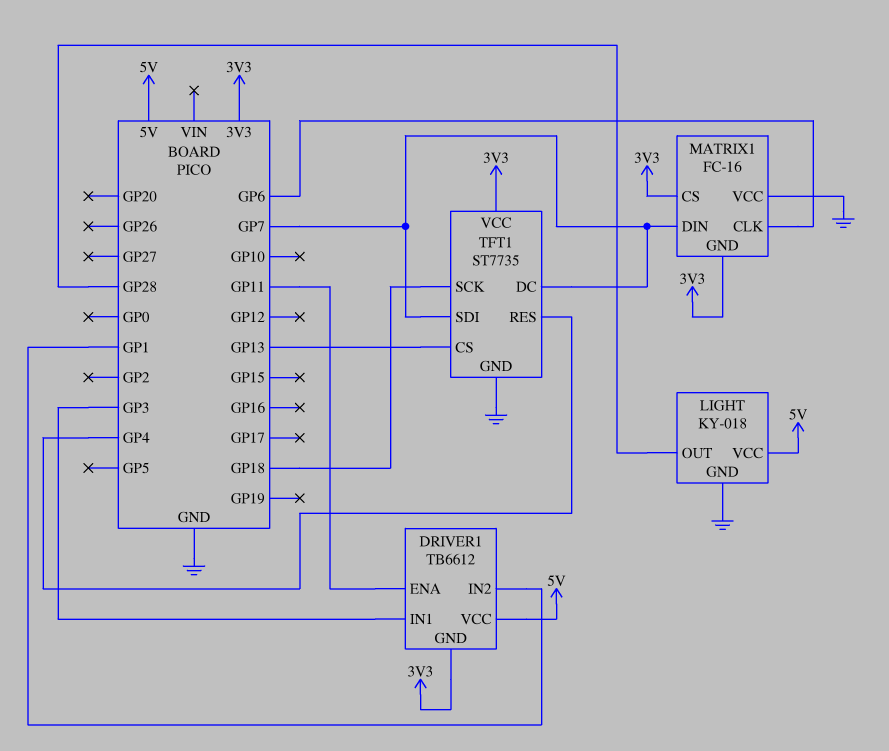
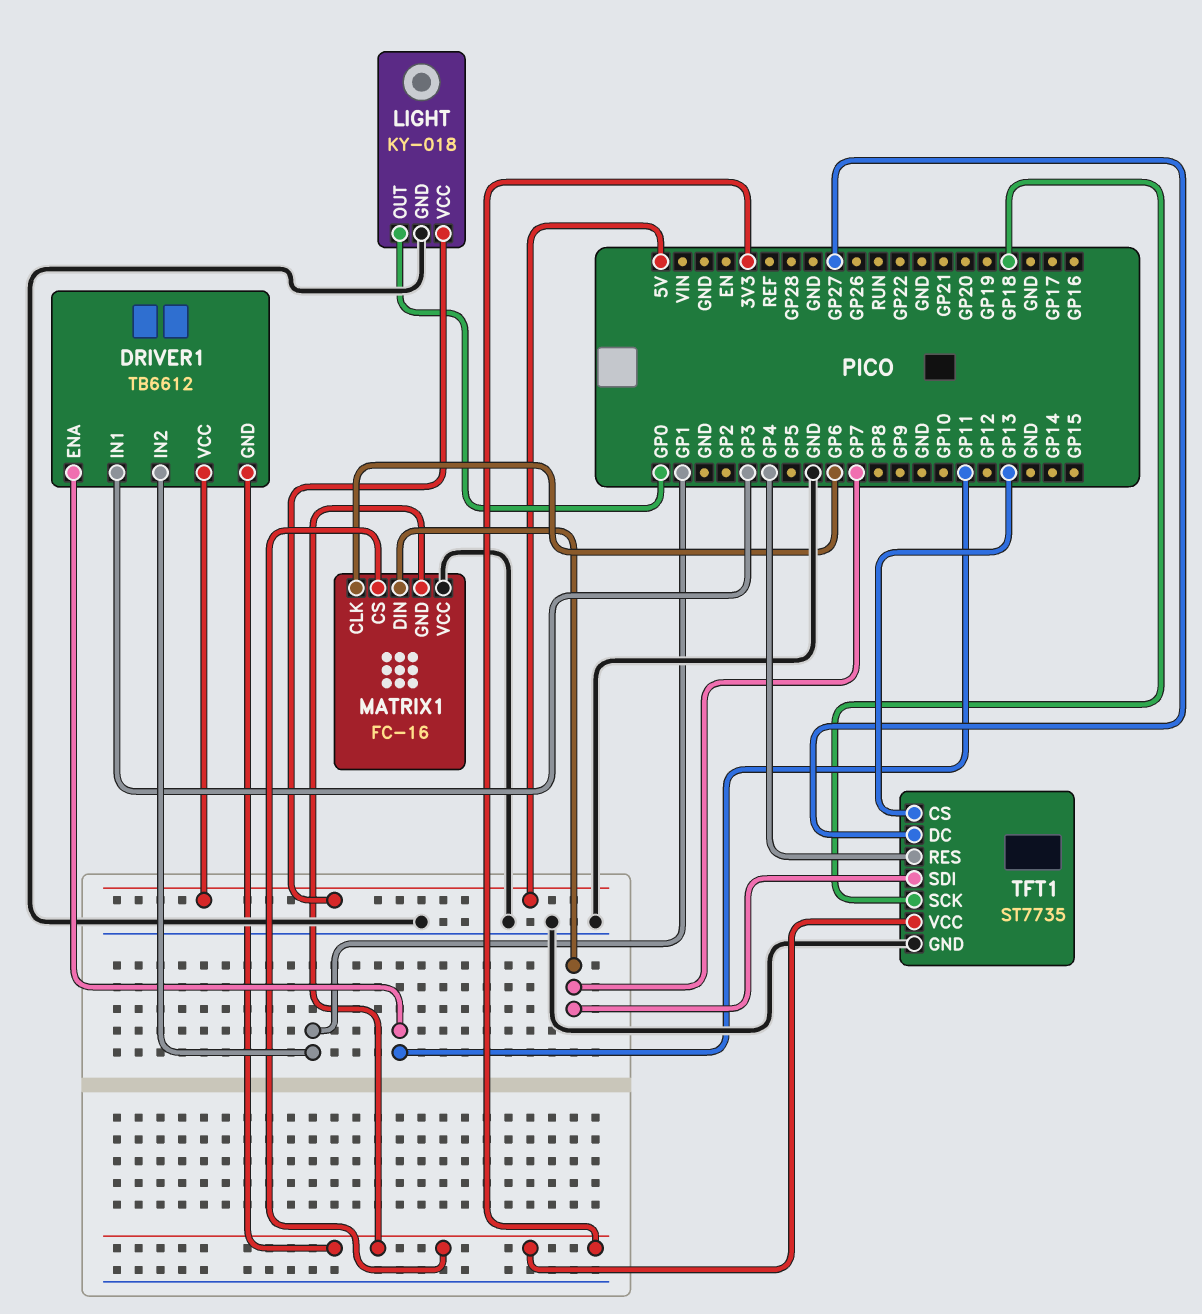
LIGHT pin OUT: GP28 -> GP0
TFT1 pin DC: GP7 -> GP27

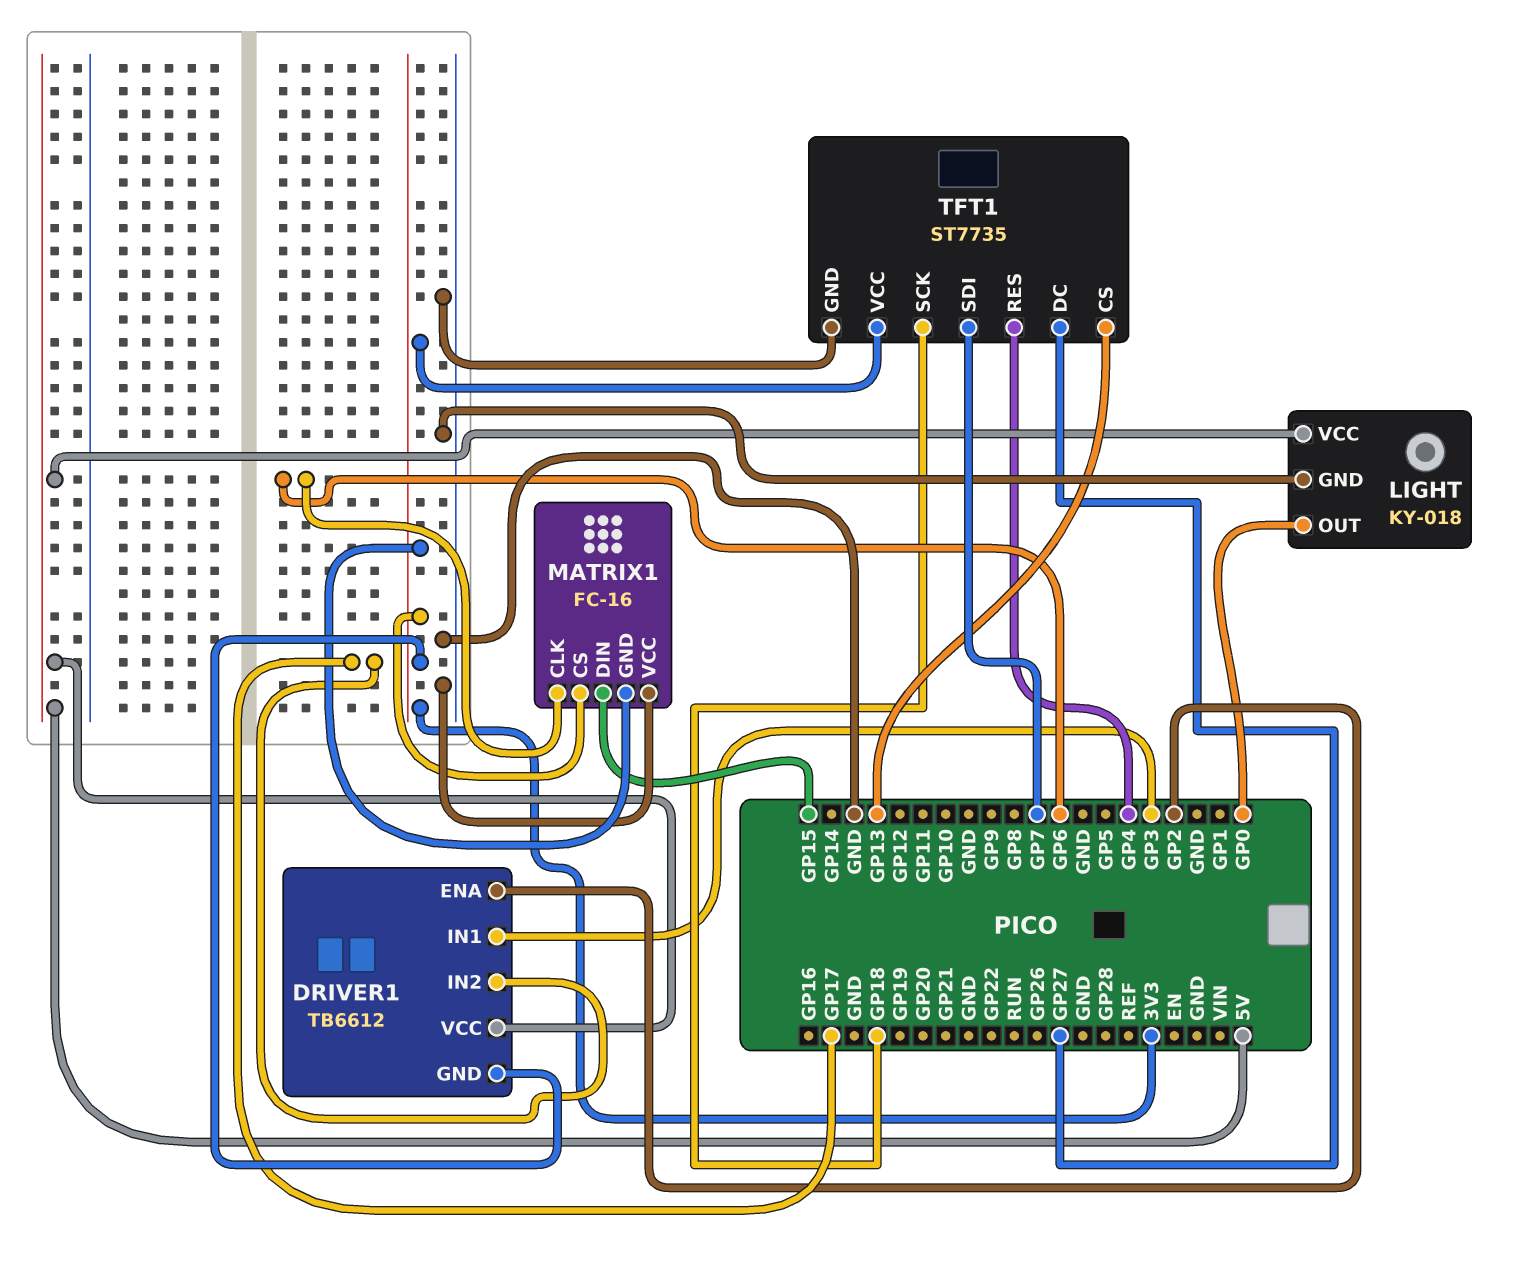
DRIVER1 pin ENA: GP11 -> GP2
DRIVER1 pin IN2: GP1 -> GP17
MATRIX1 pin DIN: GP7 -> GP15

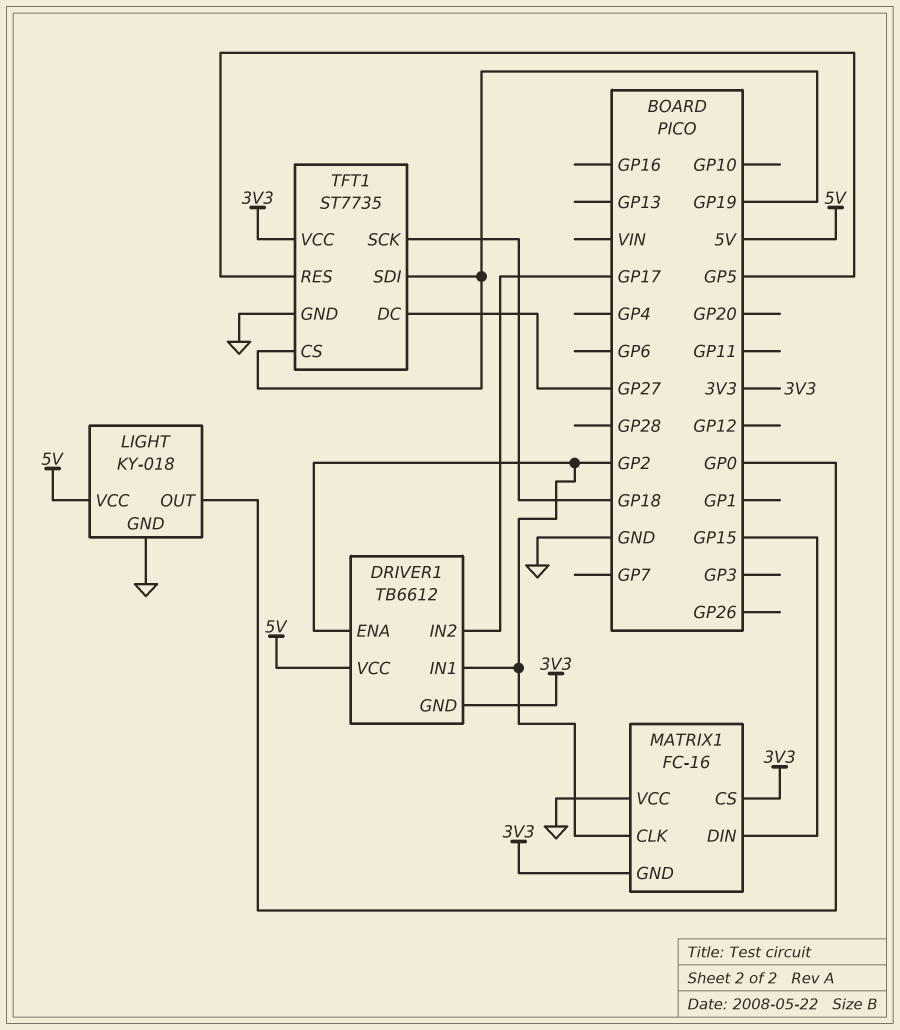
DRIVER1 pin IN1: GP3 -> GP2
MATRIX1 pin CLK: GP6 -> GP2
TFT1 pin CS: GP13 -> GP19
TFT1 pin RES: GP4 -> GP5
TFT1 pin SDI: GP7 -> GP19

